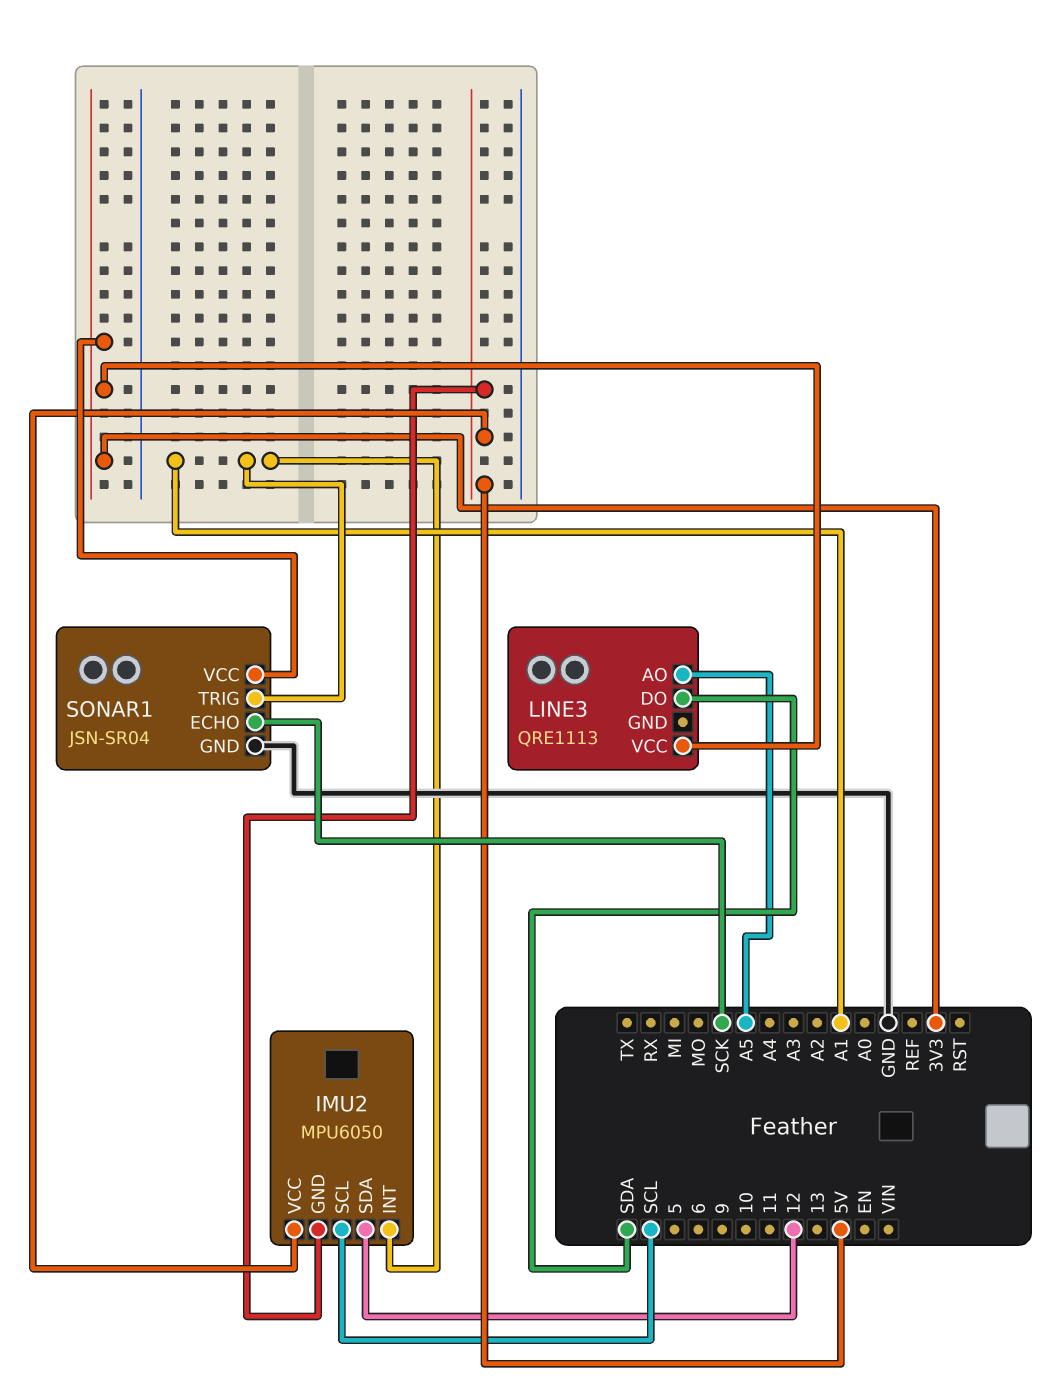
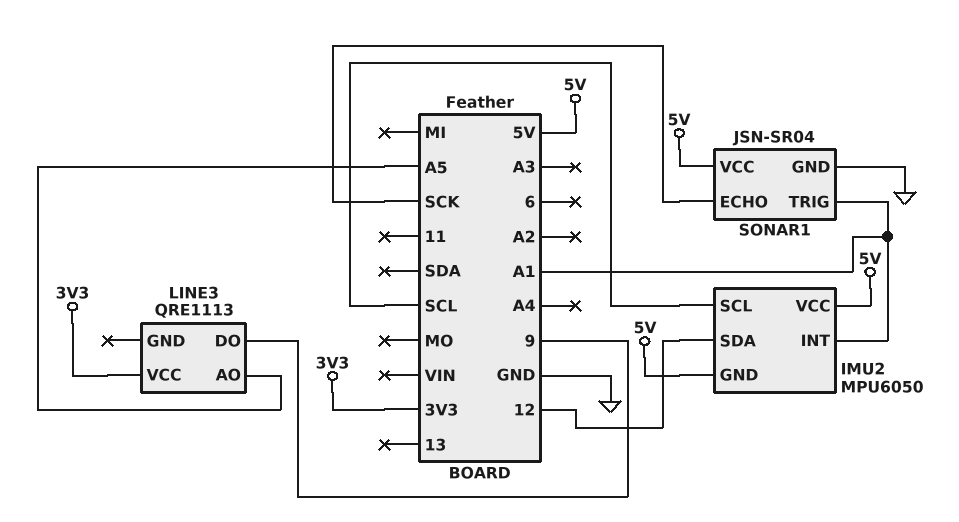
LINE3 pin DO: SDA -> 9
SONAR1 pin VCC: 3V3 -> 5V

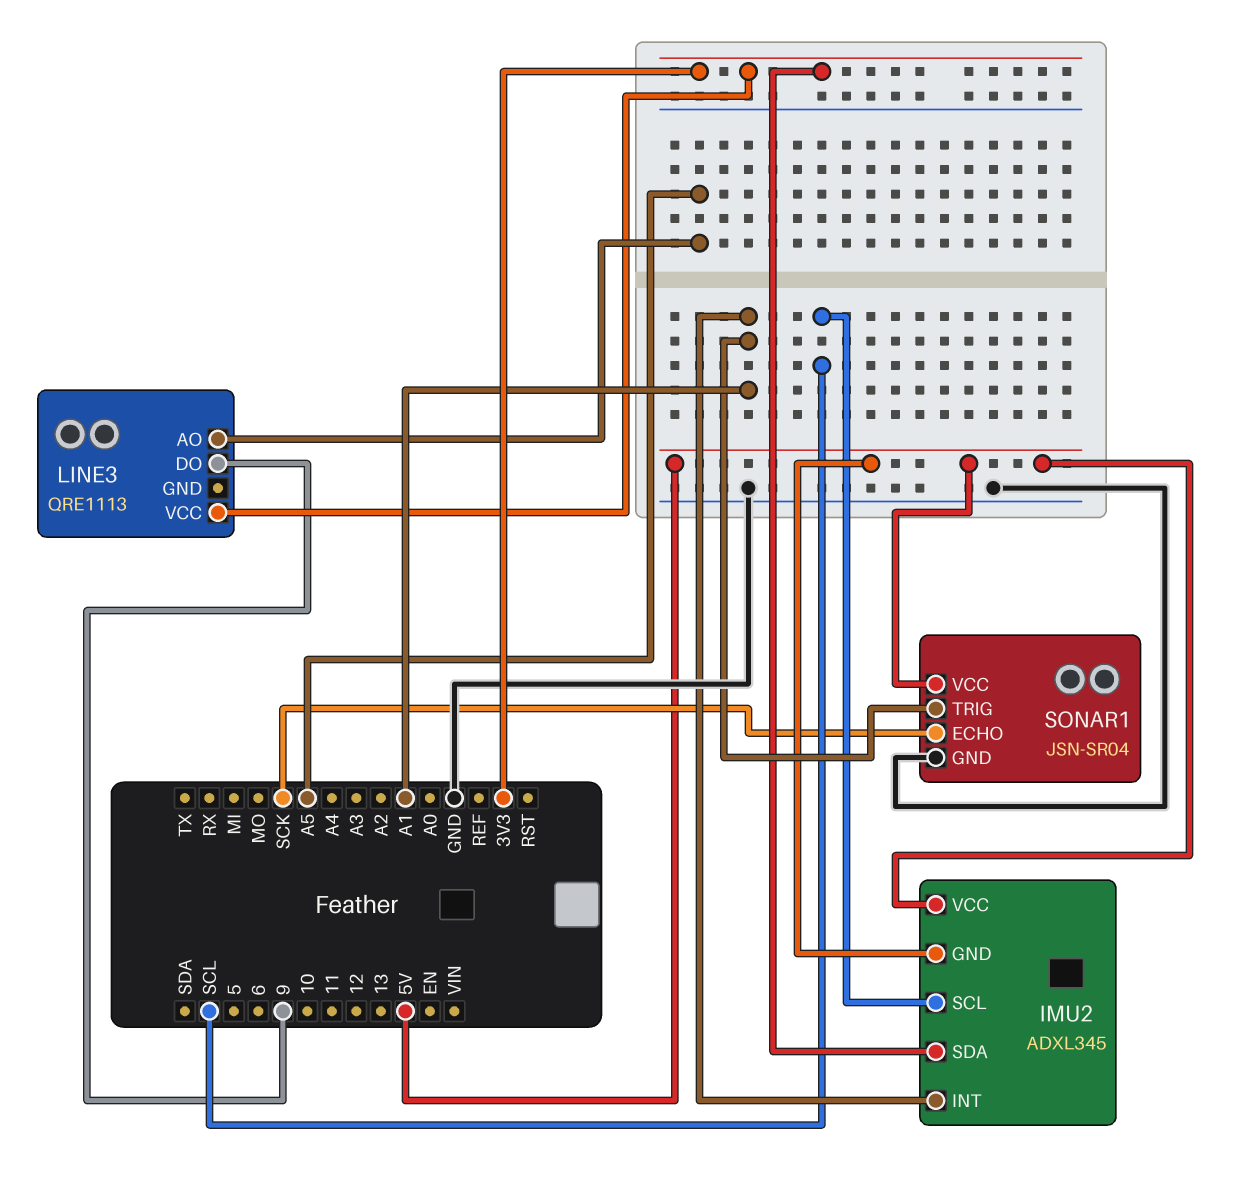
IMU2: MPU6050 -> ADXL345
IMU2 pin SDA: 12 -> 3V3

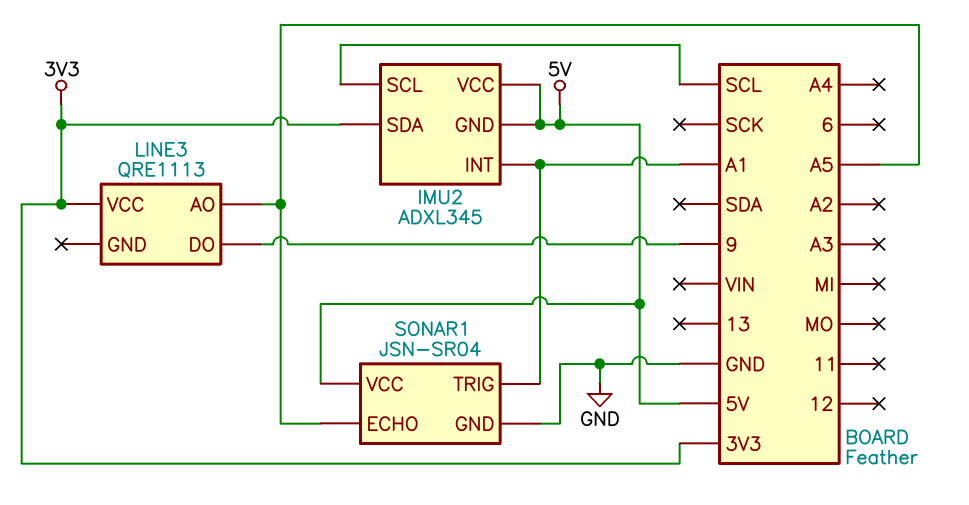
SONAR1 pin ECHO: SCK -> A5

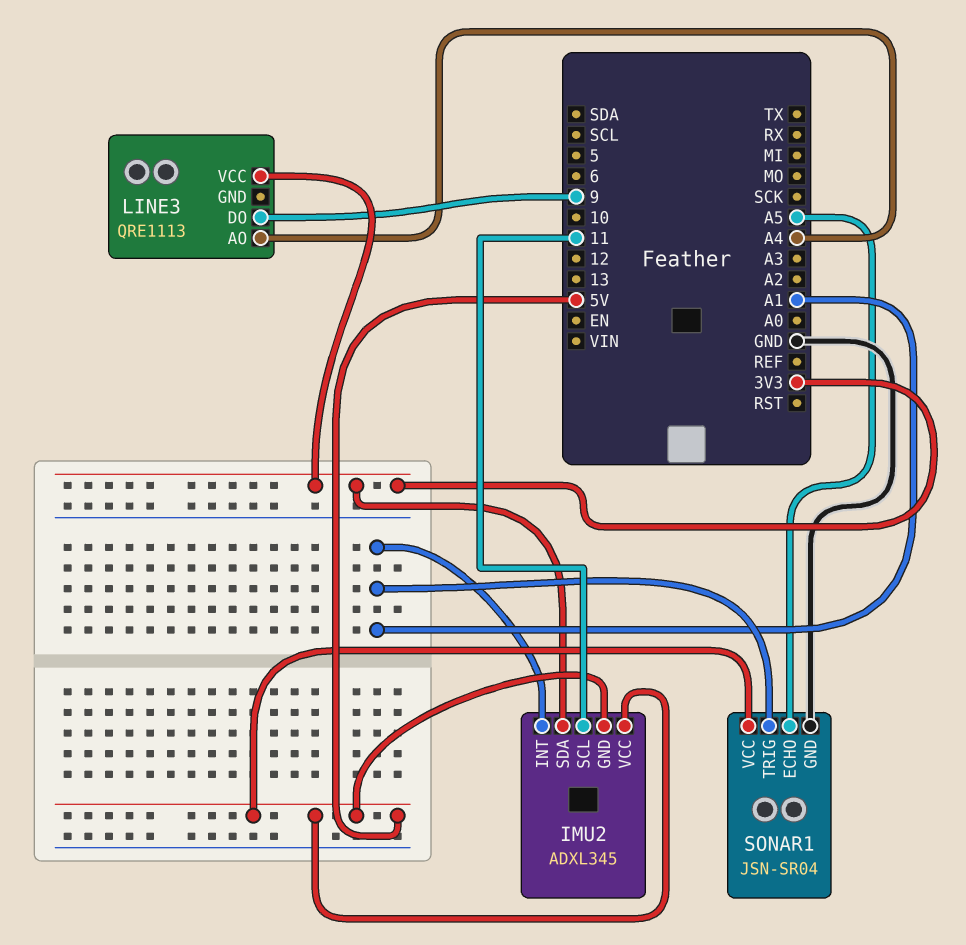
IMU2 pin SCL: SCL -> 11
LINE3 pin AO: A5 -> A4

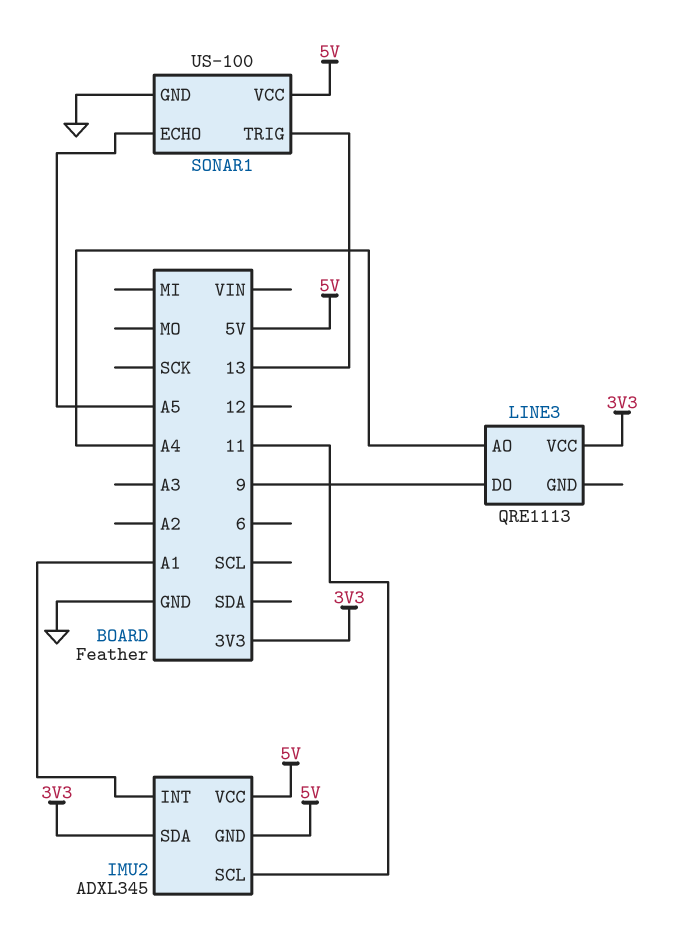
SONAR1: JSN-SR04 -> US-100
SONAR1 pin TRIG: A1 -> 13

